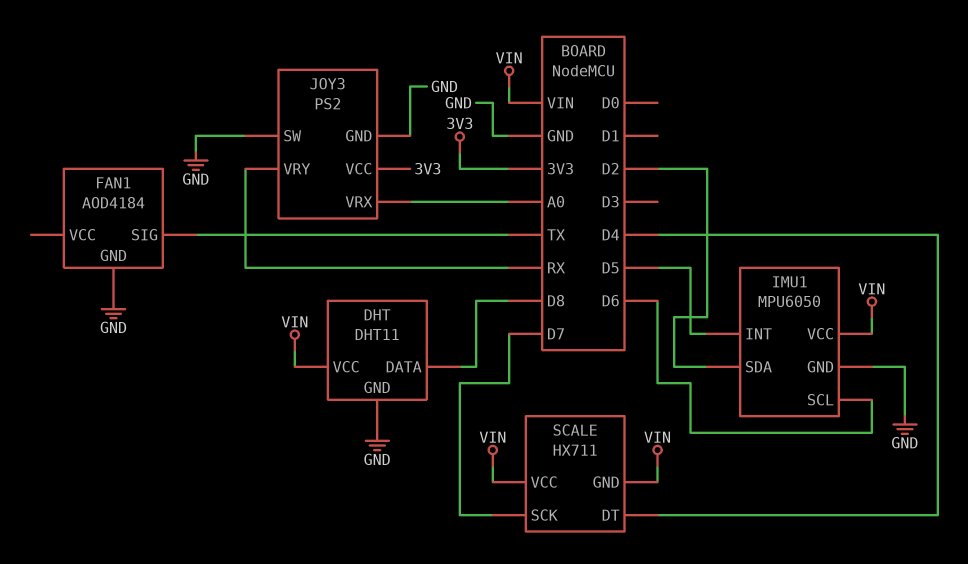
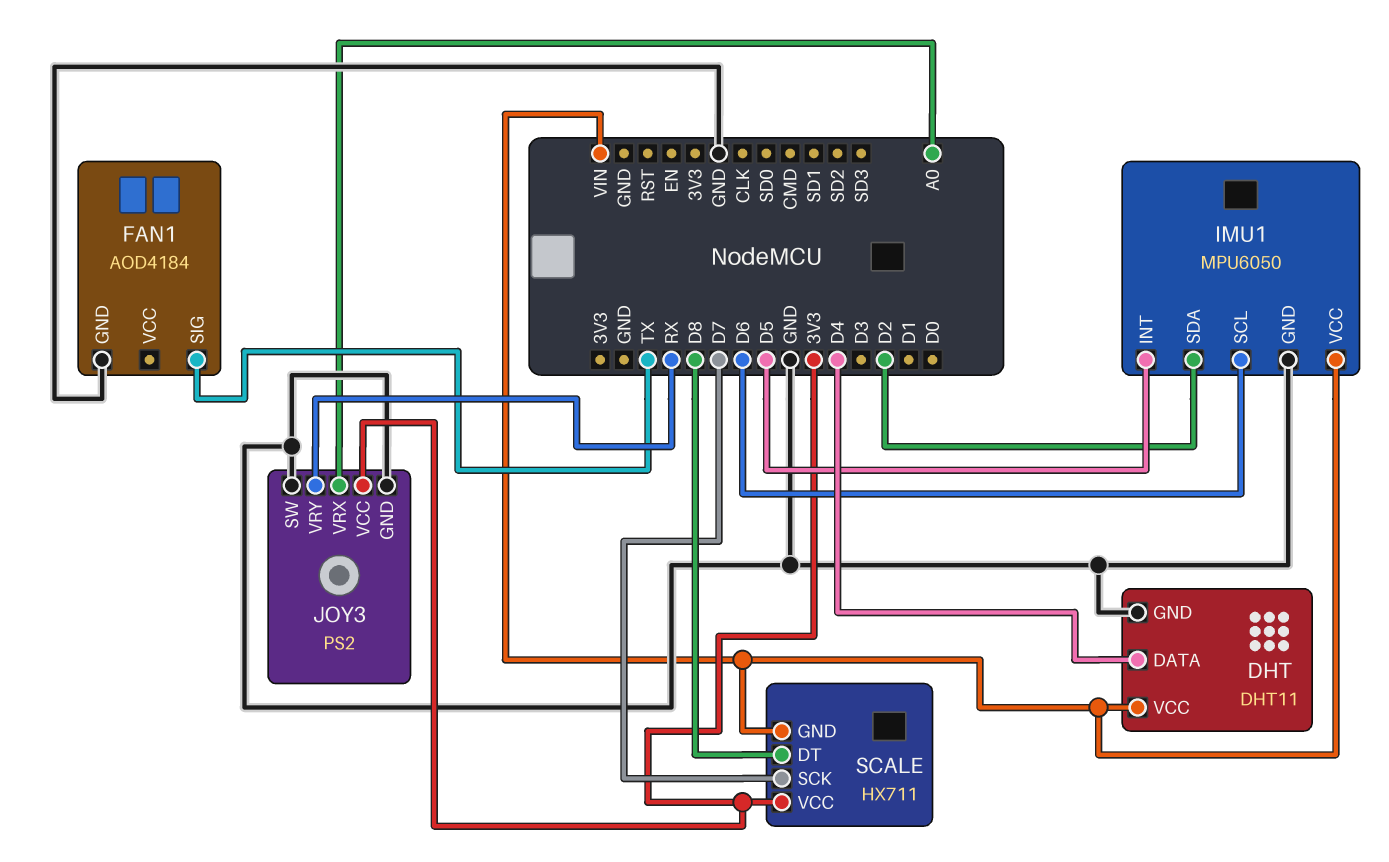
DHT pin DATA: D8 -> D4
SCALE pin DT: D4 -> D8
SCALE pin VCC: VIN -> 3V3

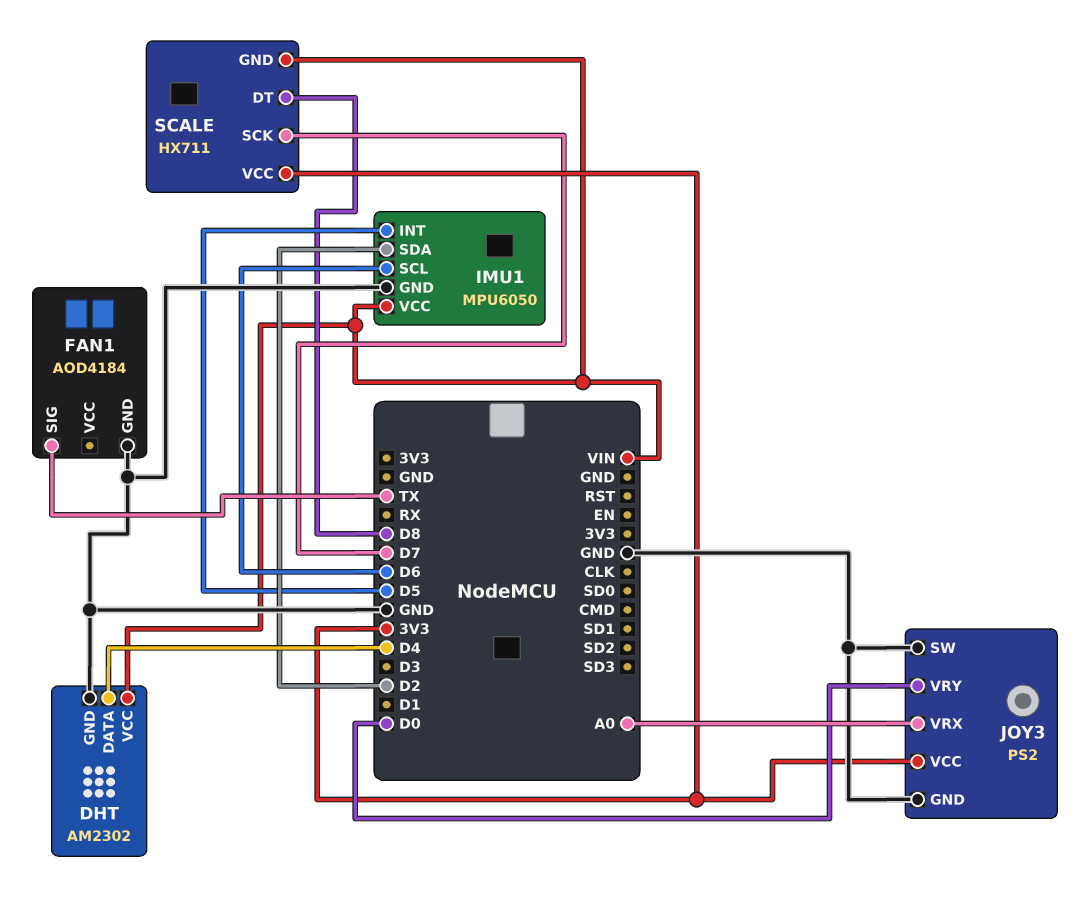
DHT: DHT11 -> AM2302
JOY3 pin VRY: RX -> D0

